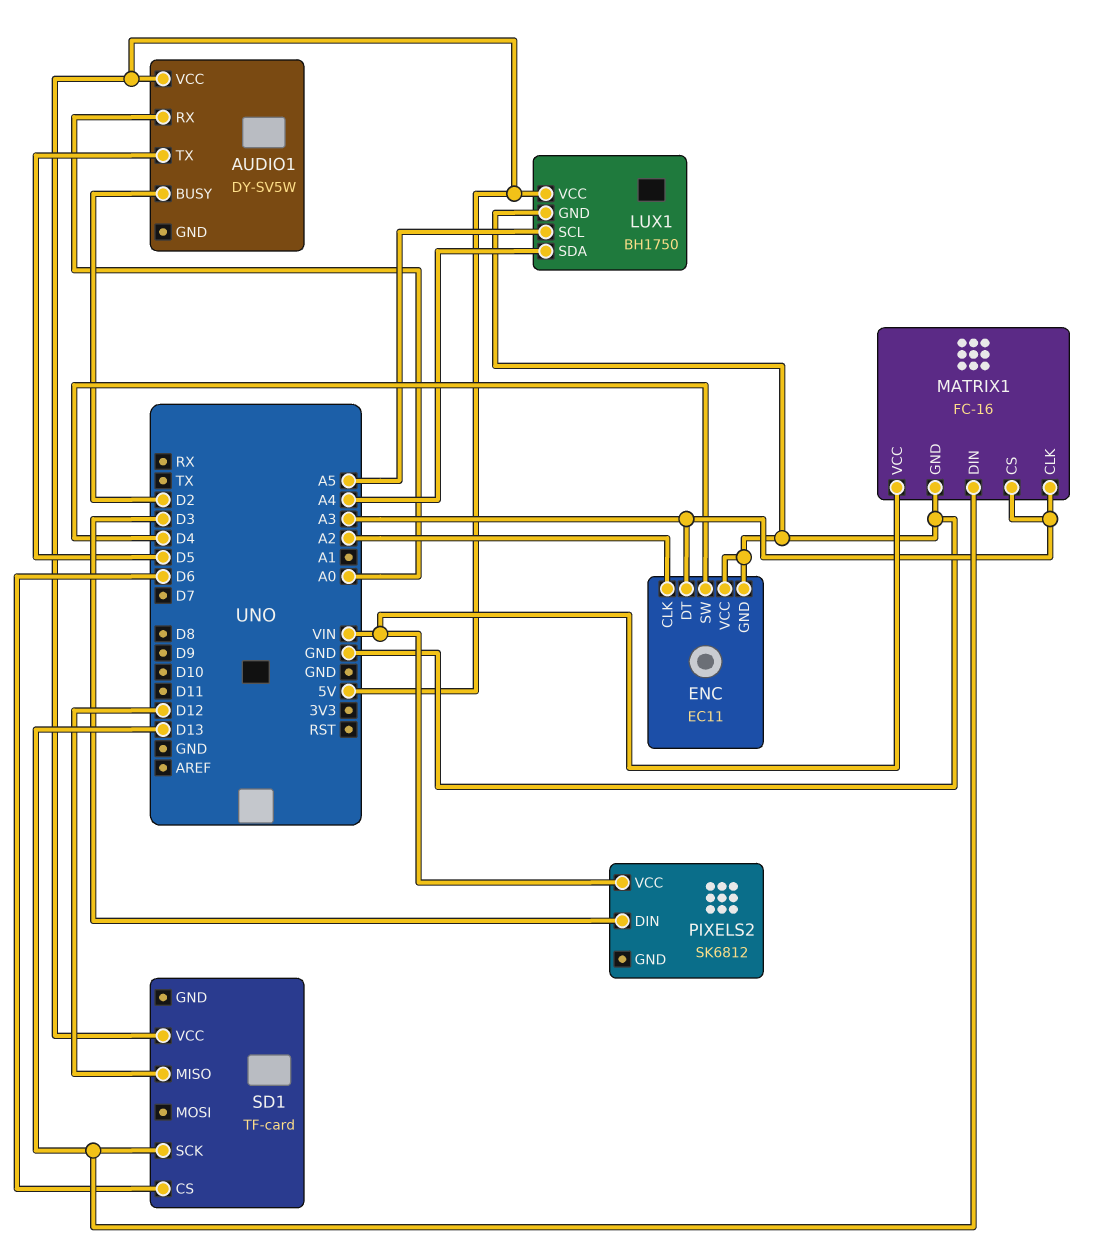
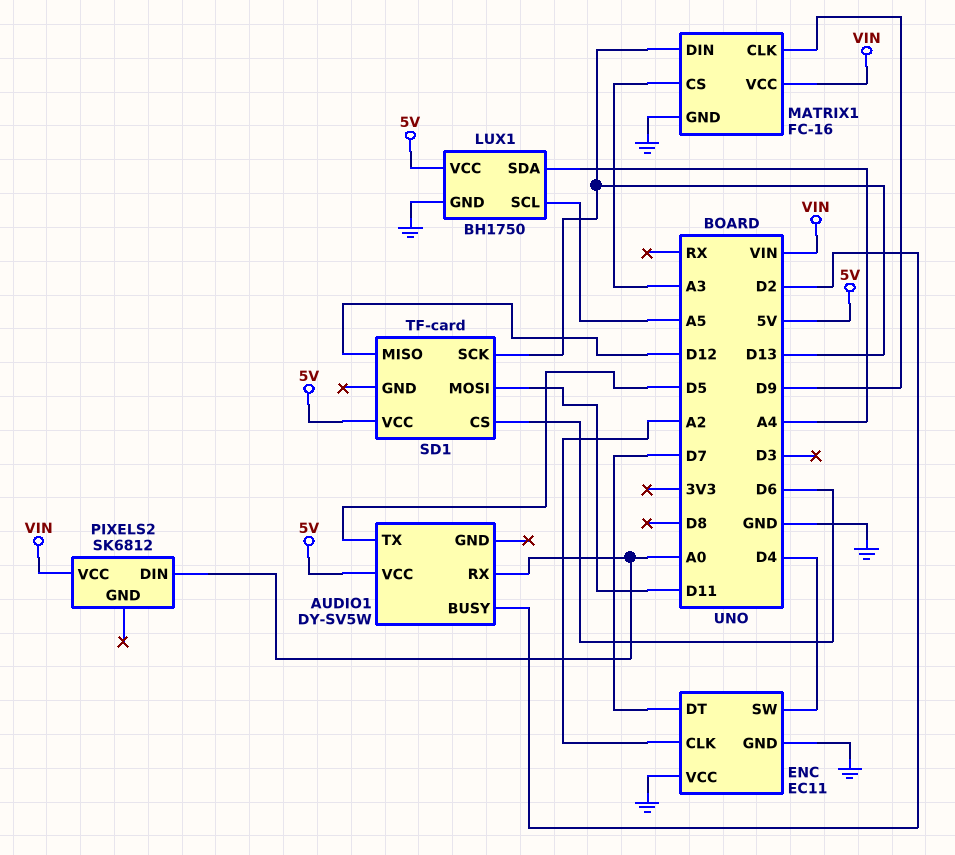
ENC pin DT: A3 -> D7
MATRIX1 pin CLK: A3 -> D9
PIXELS2 pin DIN: D3 -> A0
SD1 pin MOSI: none -> D11

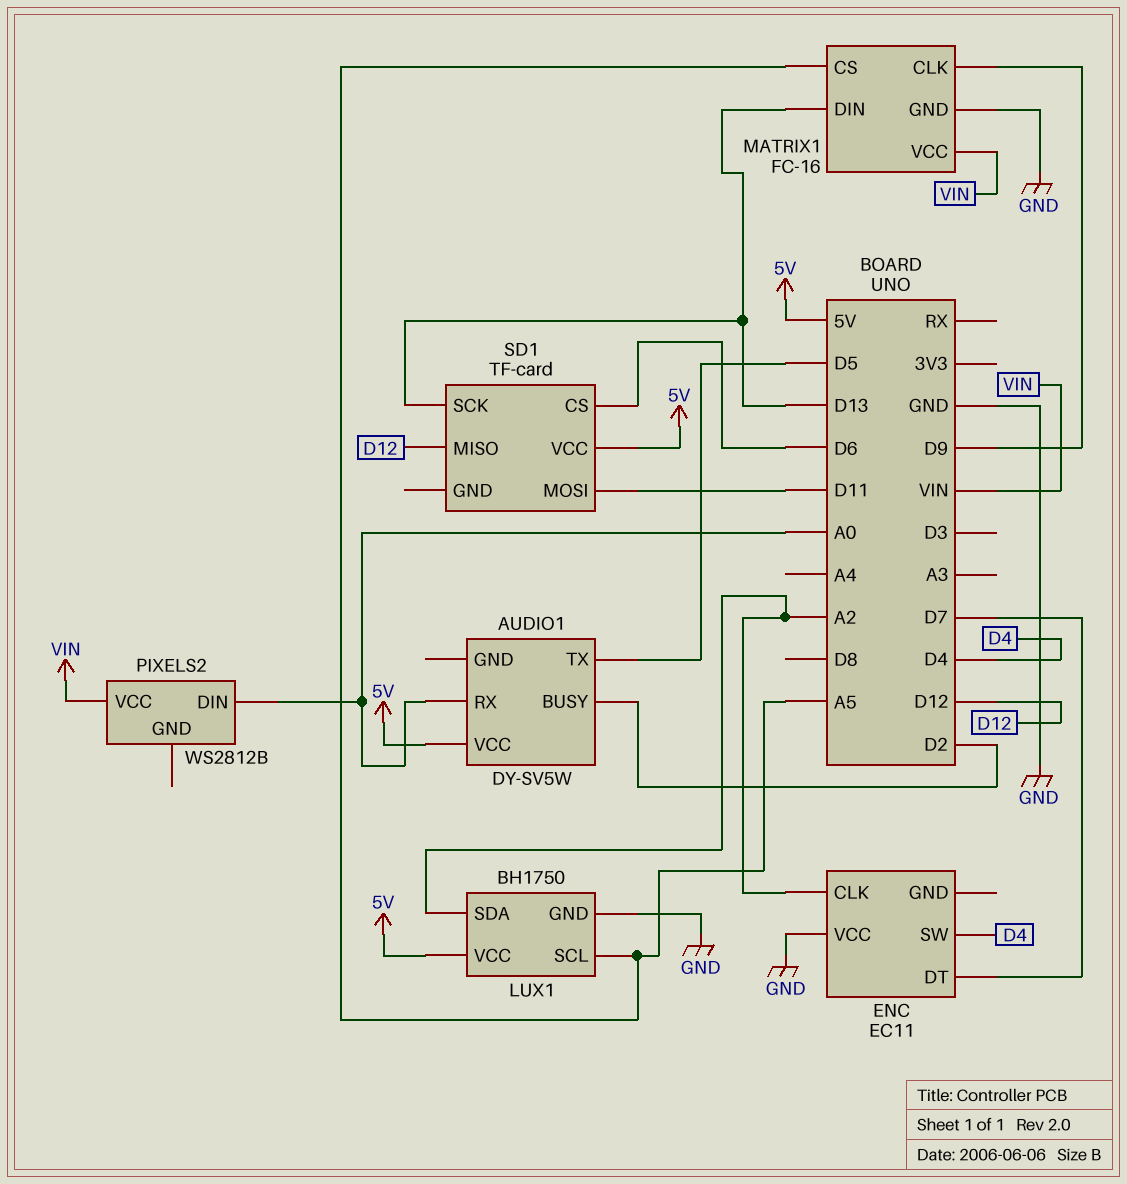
ENC pin GND: GND -> none
LUX1 pin SDA: A4 -> A2
MATRIX1 pin CS: A3 -> A5
PIXELS2: SK6812 -> WS2812B

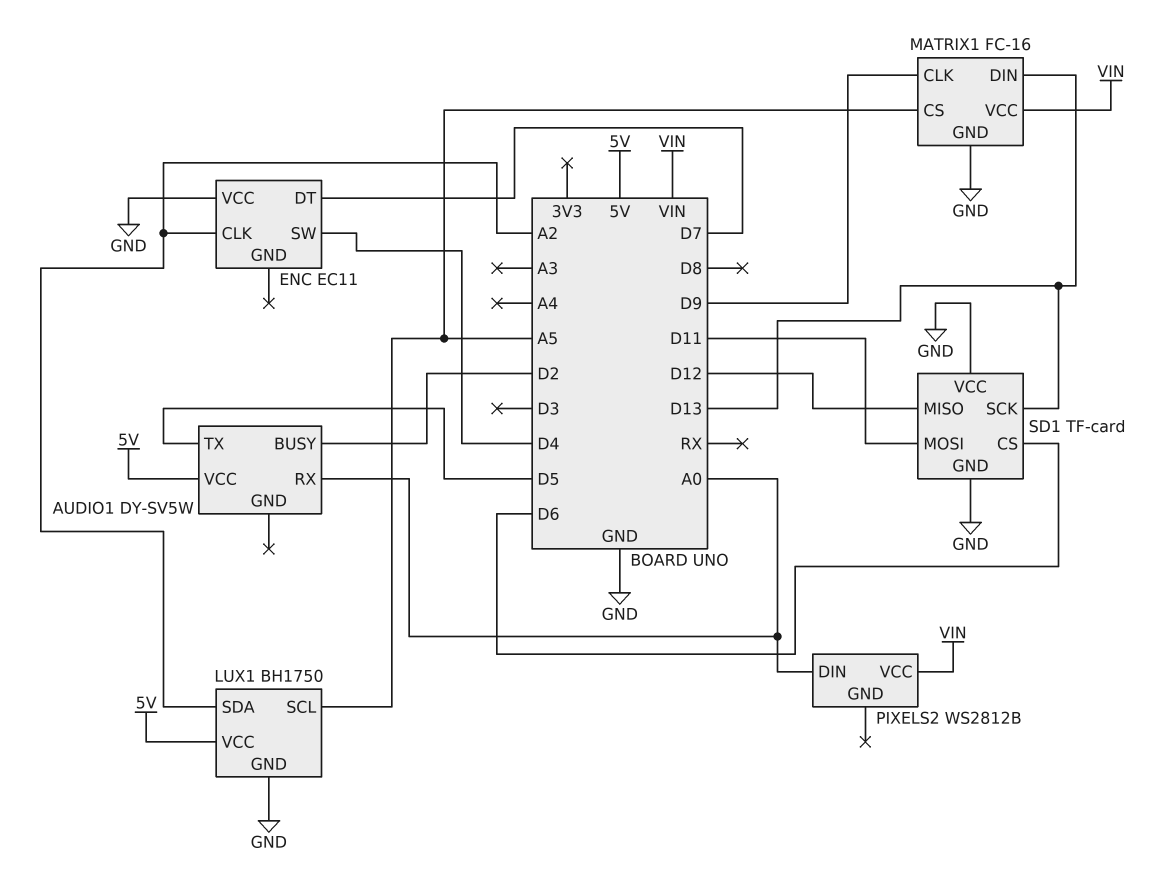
SD1 pin GND: none -> GND
SD1 pin VCC: 5V -> GND

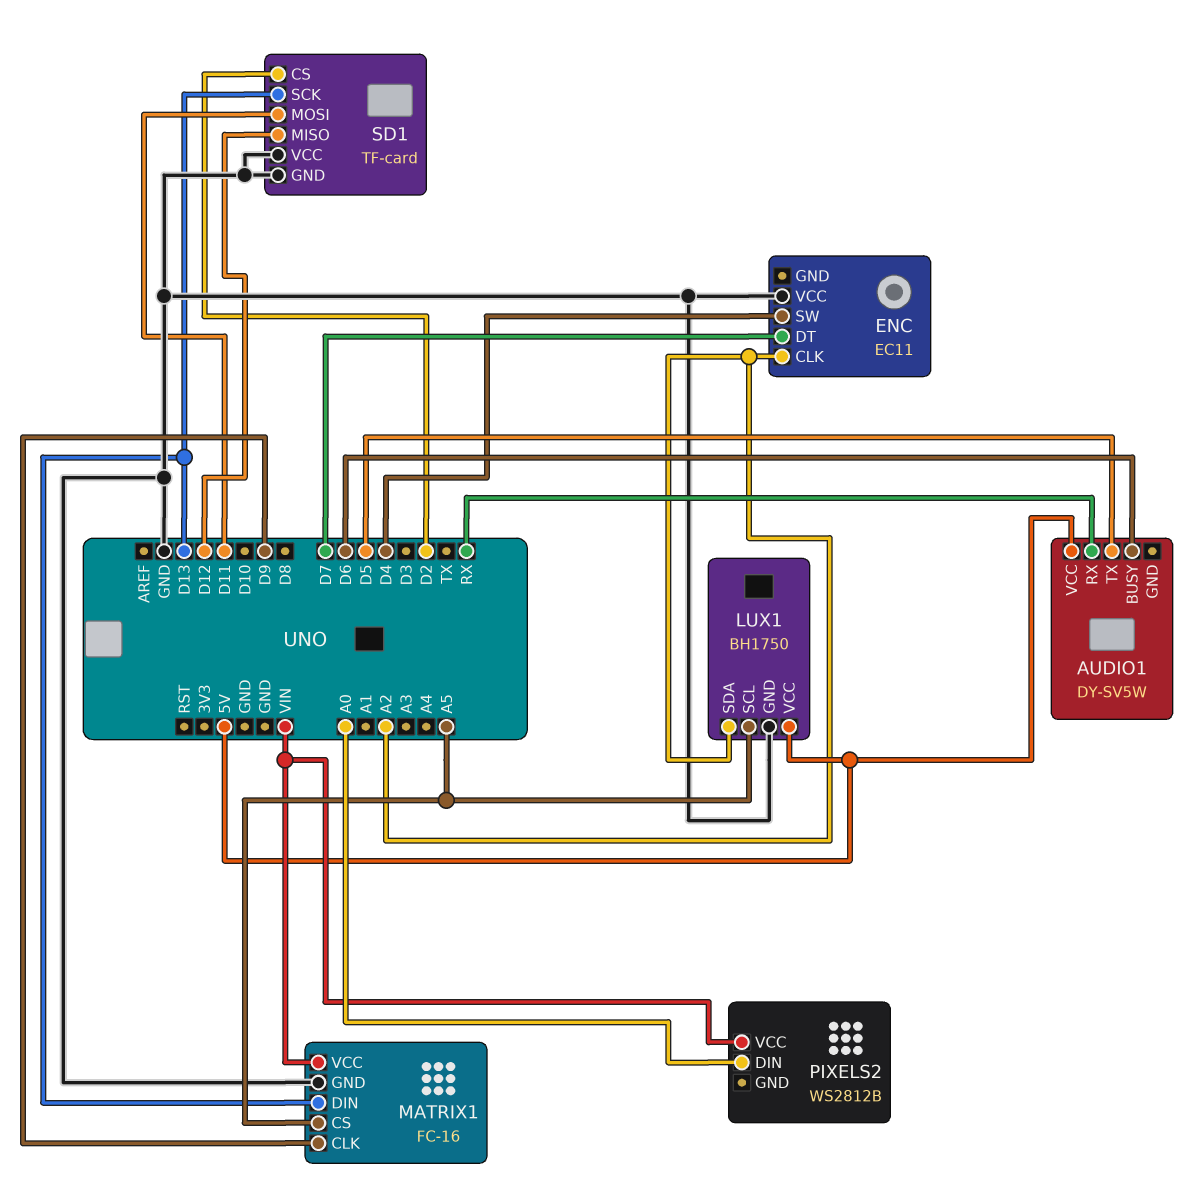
AUDIO1 pin BUSY: D2 -> D6
AUDIO1 pin RX: A0 -> RX
SD1 pin CS: D6 -> D2

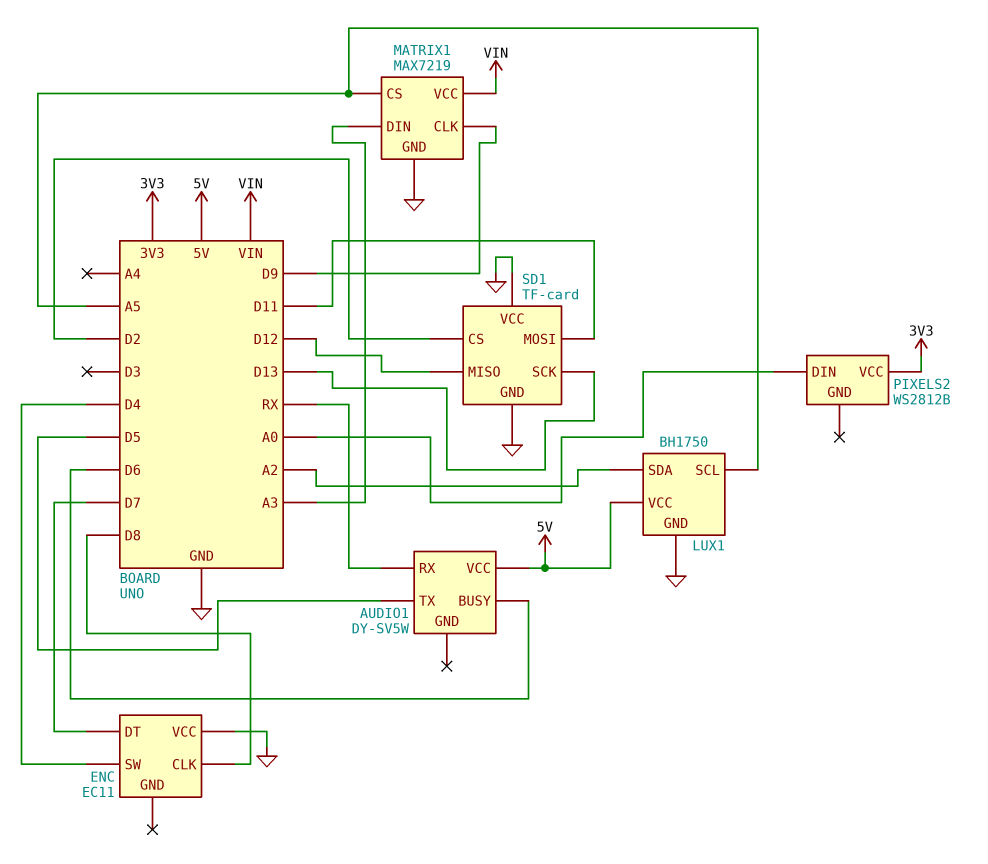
ENC pin CLK: A2 -> D8
MATRIX1: FC-16 -> MAX7219
MATRIX1 pin DIN: D13 -> A3
PIXELS2 pin VCC: VIN -> 3V3

